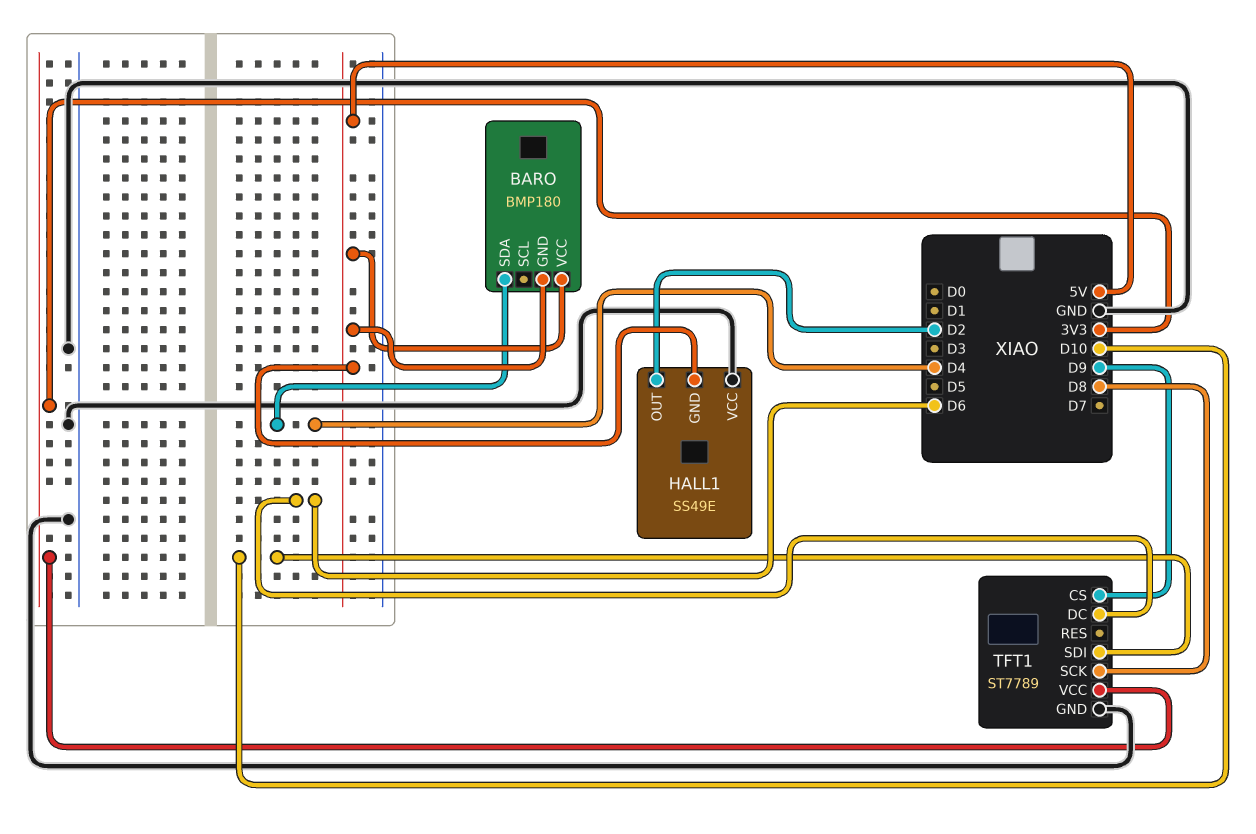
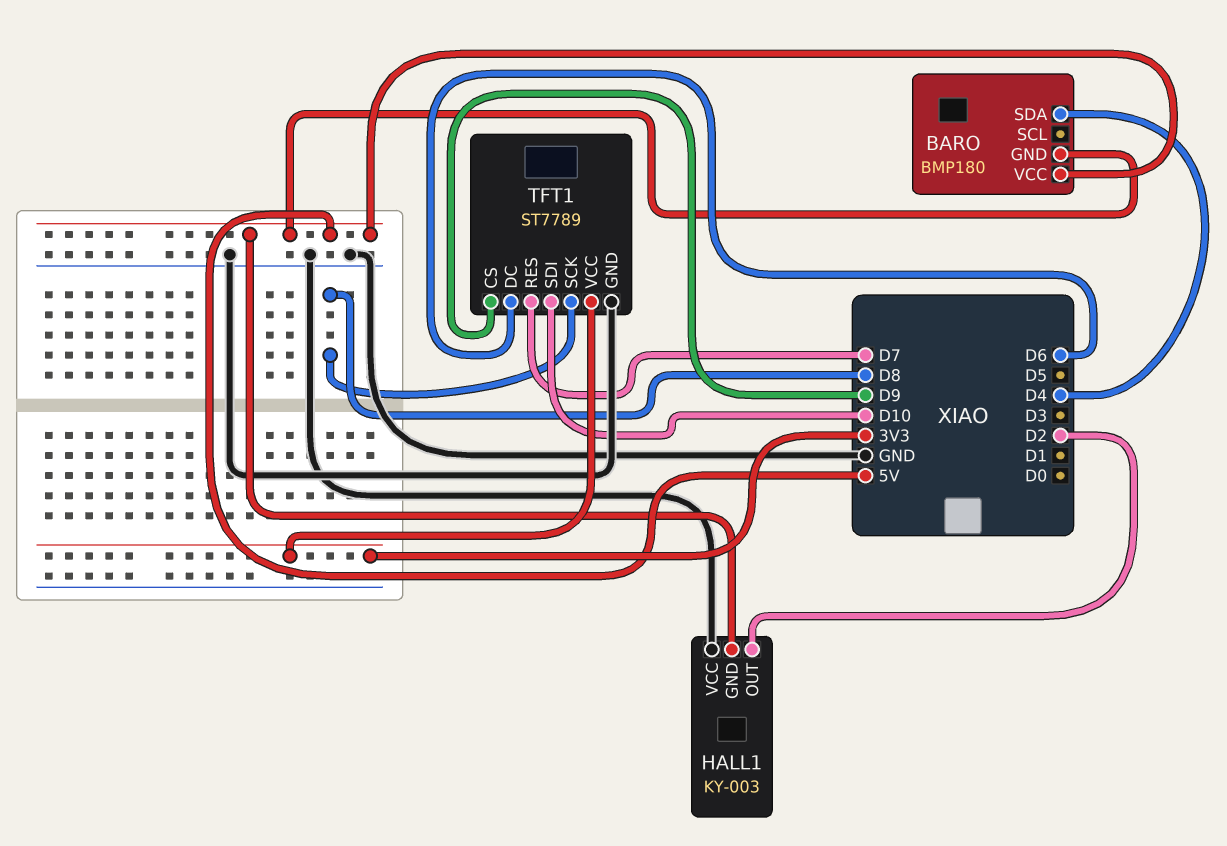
HALL1: SS49E -> KY-003
TFT1 pin RES: none -> D7

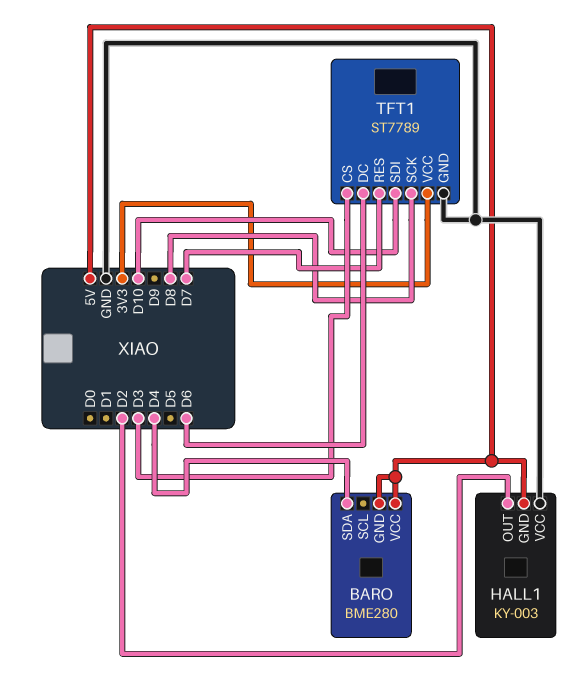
BARO: BMP180 -> BME280
TFT1 pin CS: D9 -> D3

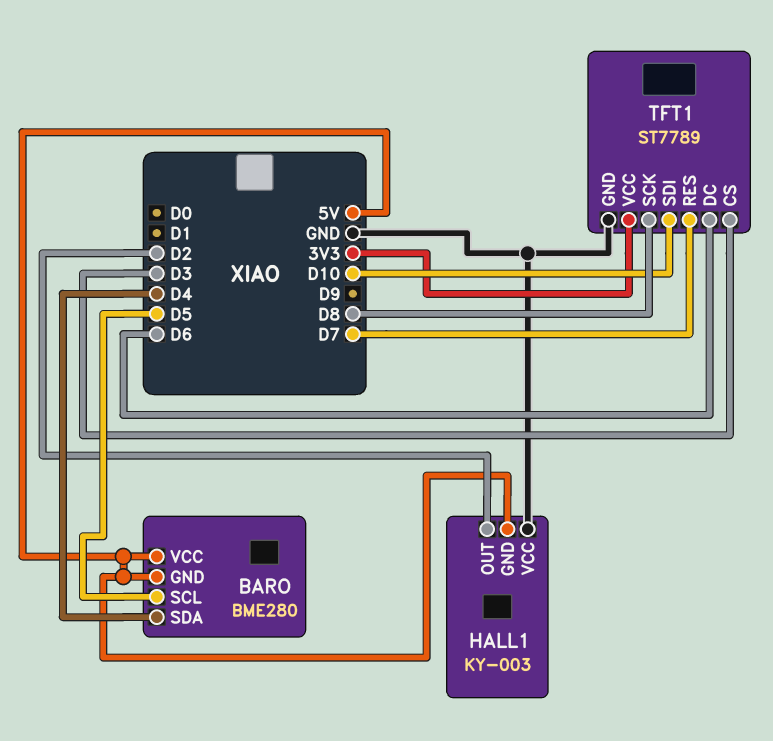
BARO pin SCL: none -> D5

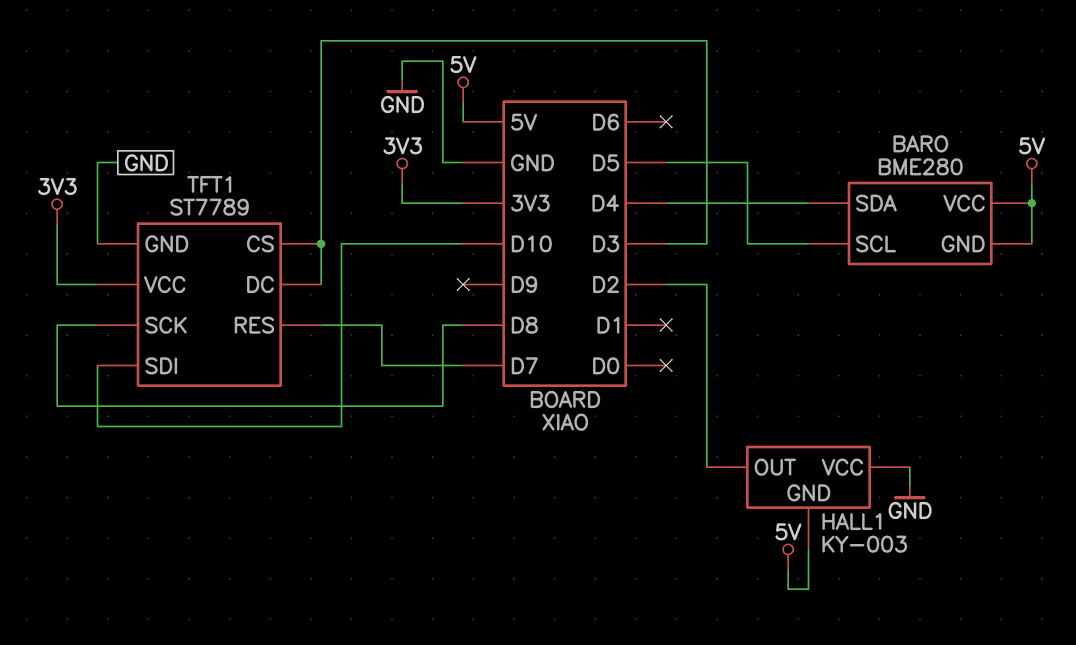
TFT1 pin DC: D6 -> D3

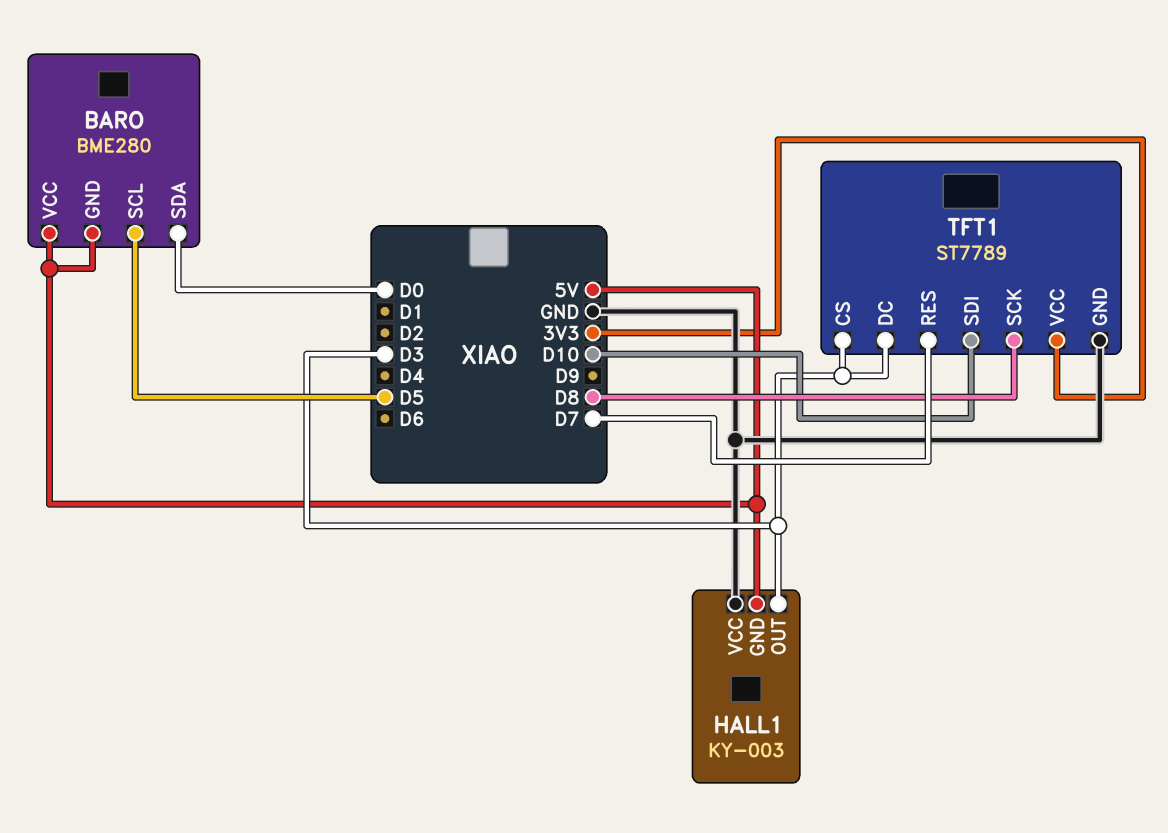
BARO pin SDA: D4 -> D0
HALL1 pin OUT: D2 -> D3

